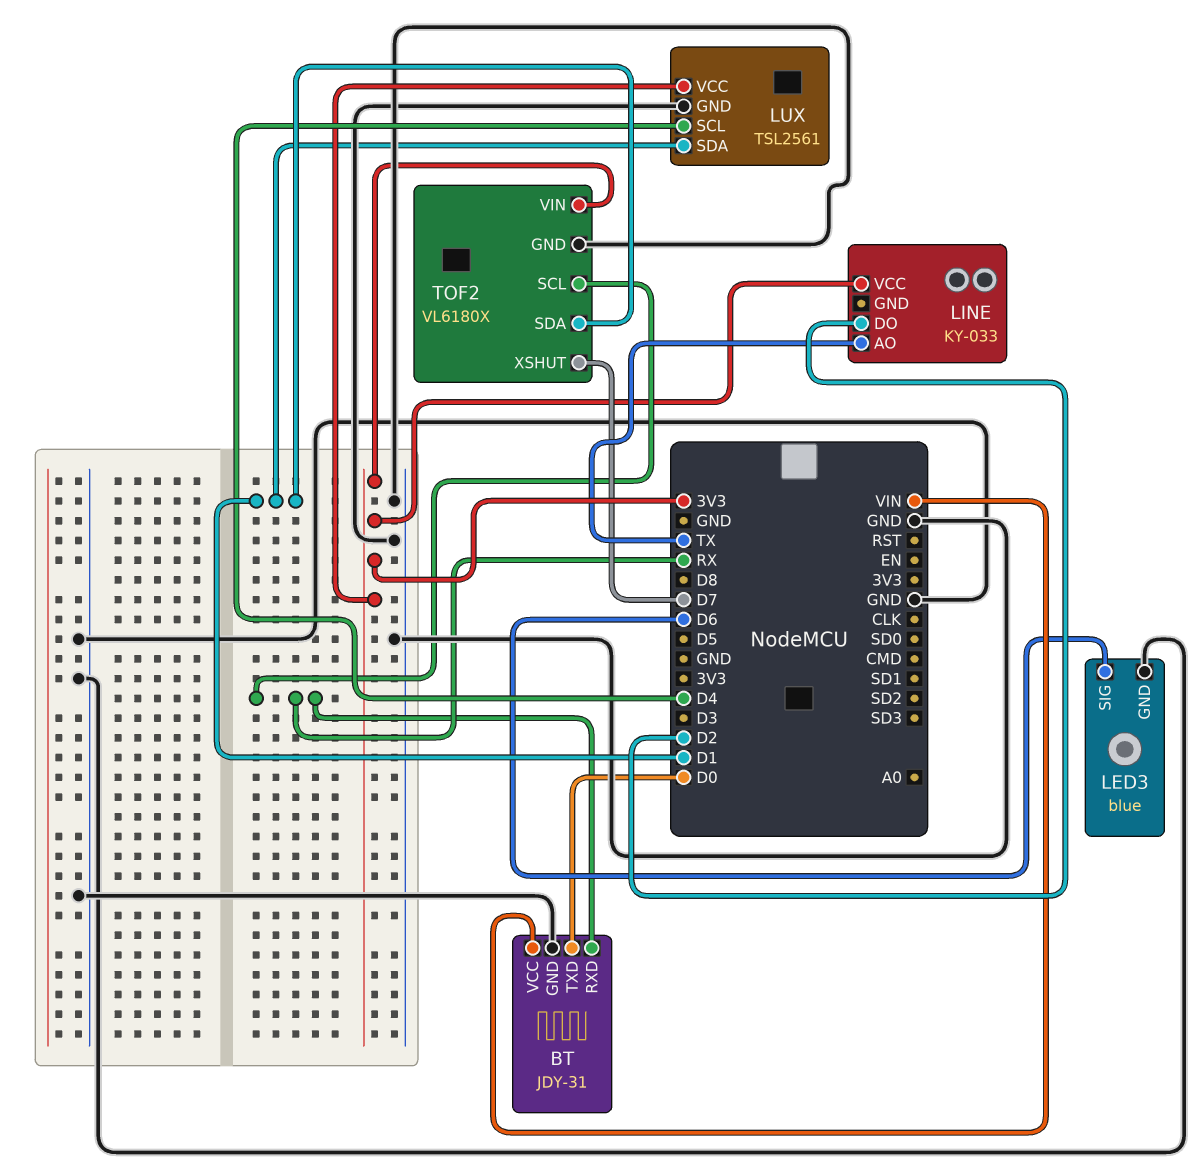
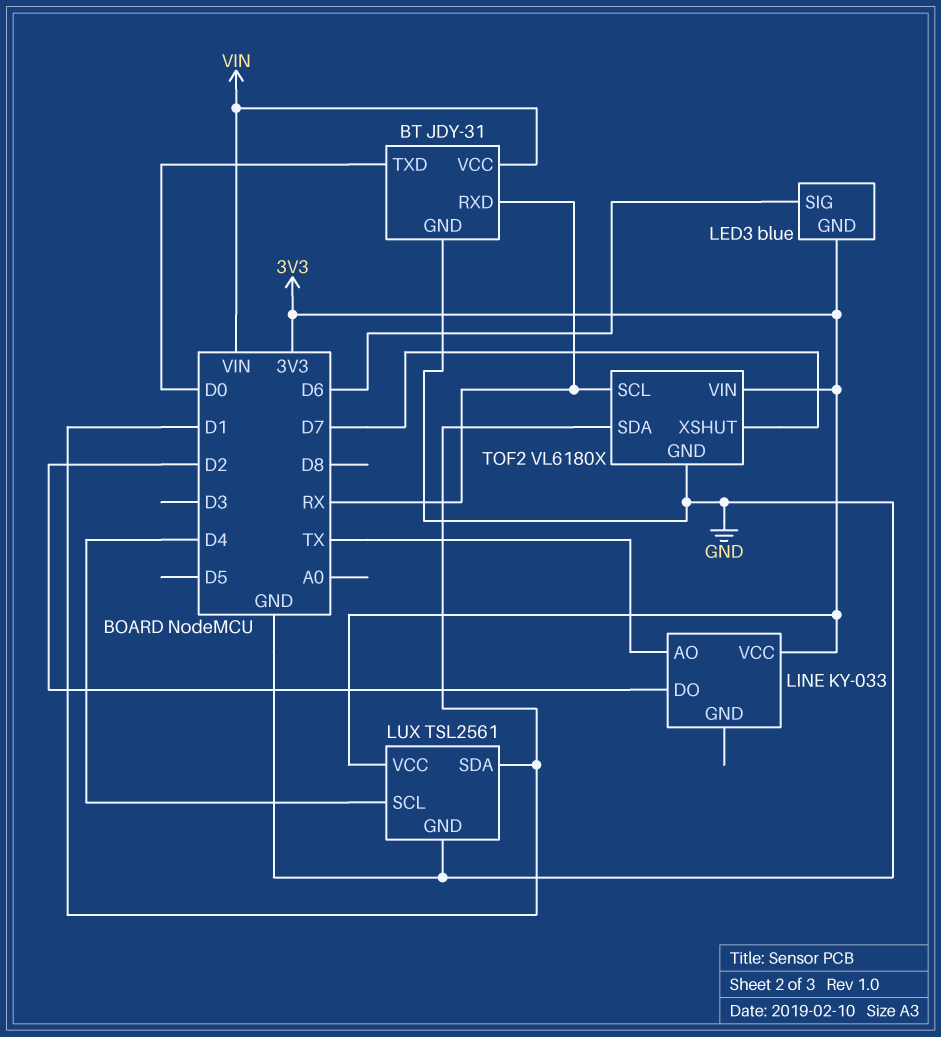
LED3 pin GND: GND -> 3V3

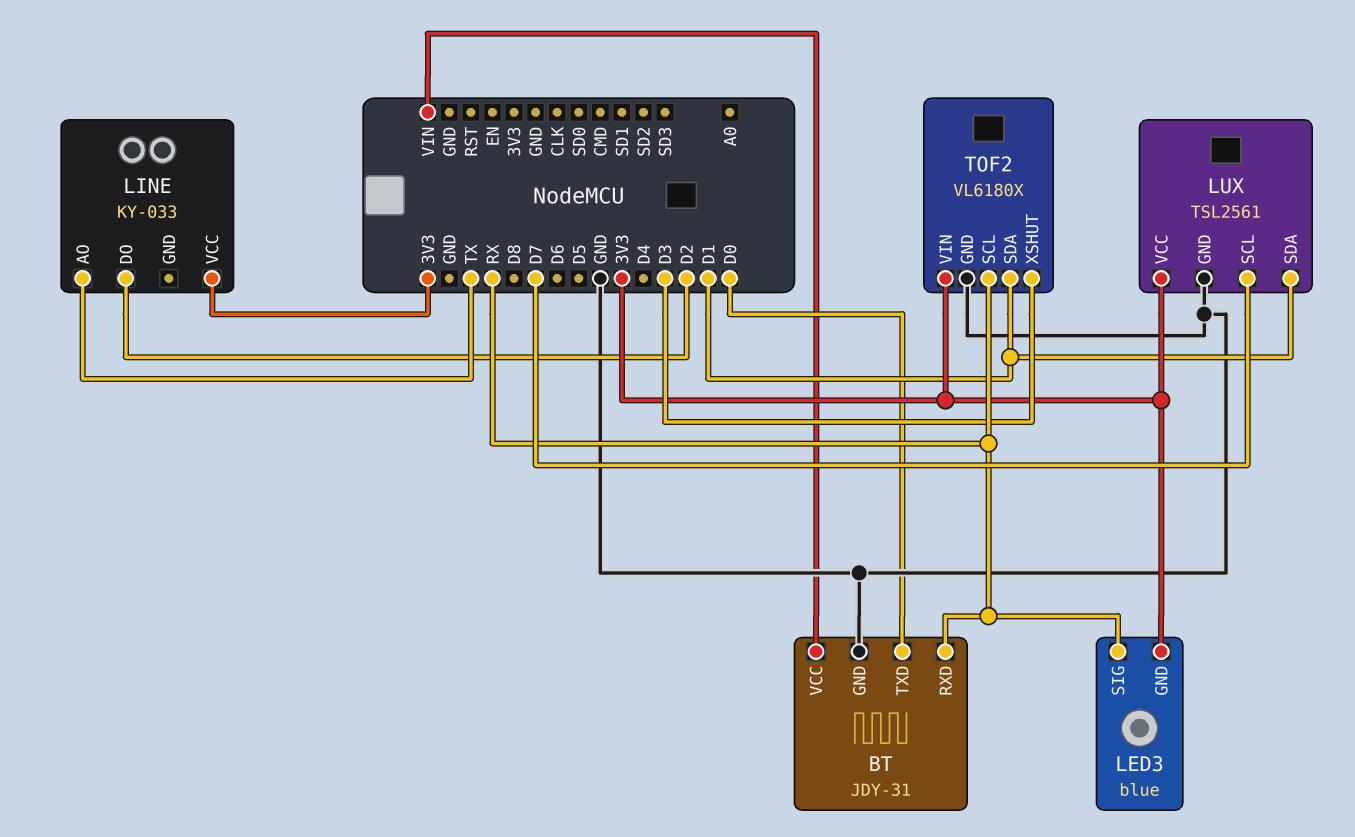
LED3 pin SIG: D6 -> RX
LUX pin SCL: D4 -> D7
TOF2 pin XSHUT: D7 -> D3

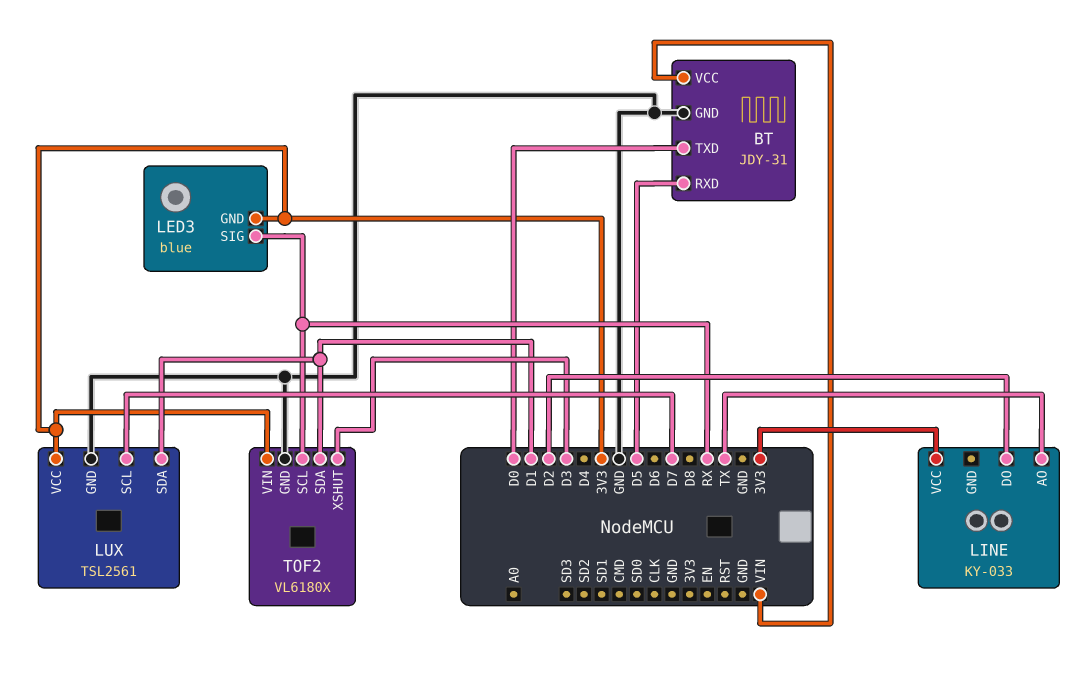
BT pin RXD: RX -> D5

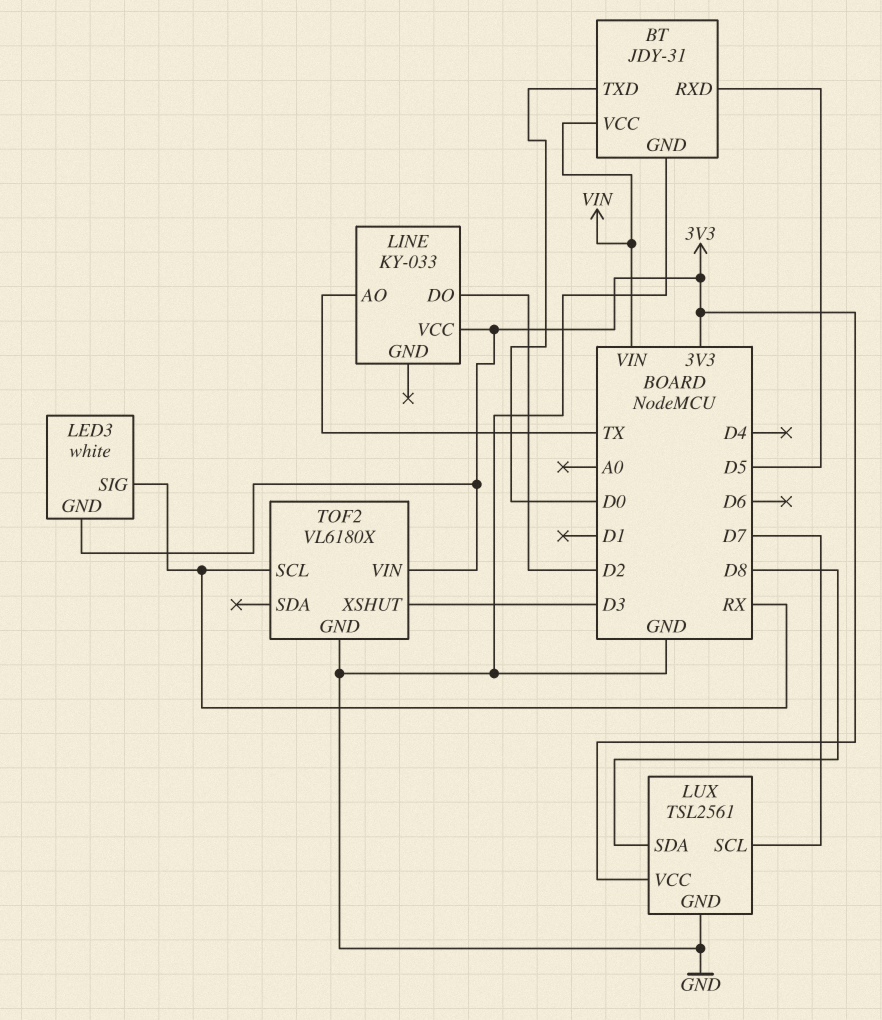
LED3: blue -> white
LUX pin SDA: D1 -> D8
TOF2 pin SDA: D1 -> none

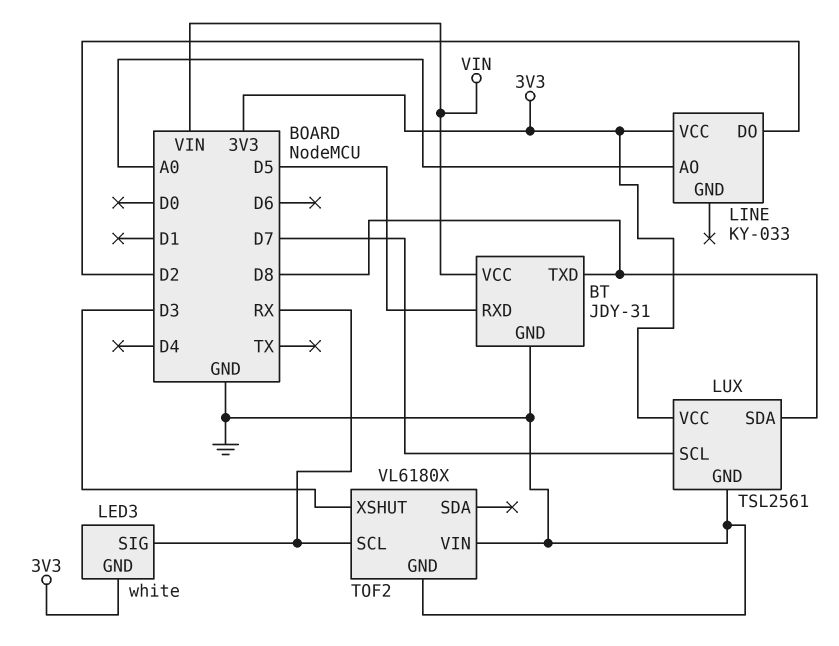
BT pin TXD: D0 -> D8
LINE pin AO: TX -> A0
TOF2 pin VIN: 3V3 -> GND

